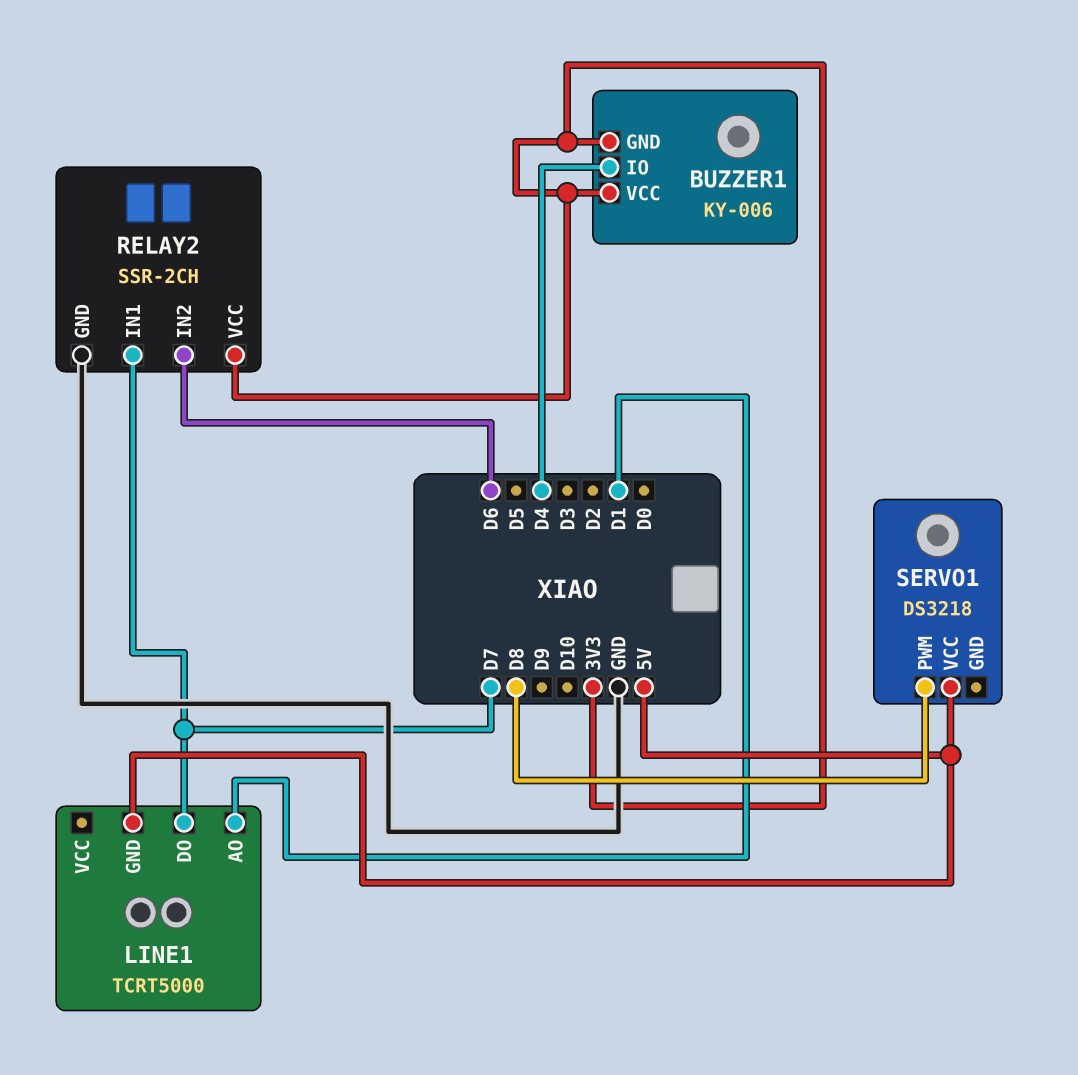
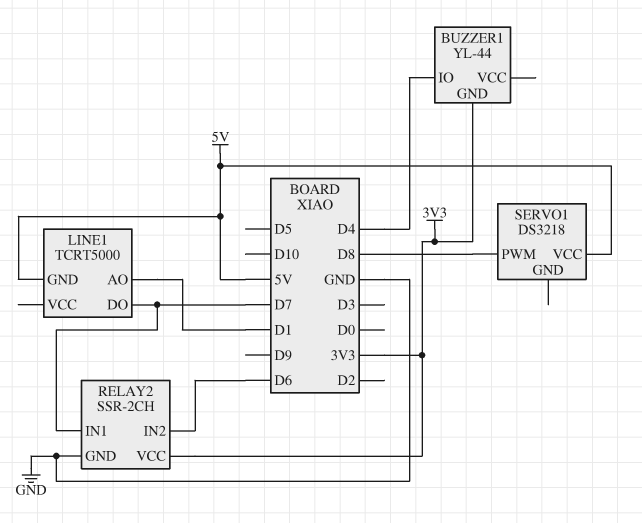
BUZZER1: KY-006 -> YL-44
BUZZER1 pin VCC: 3V3 -> none

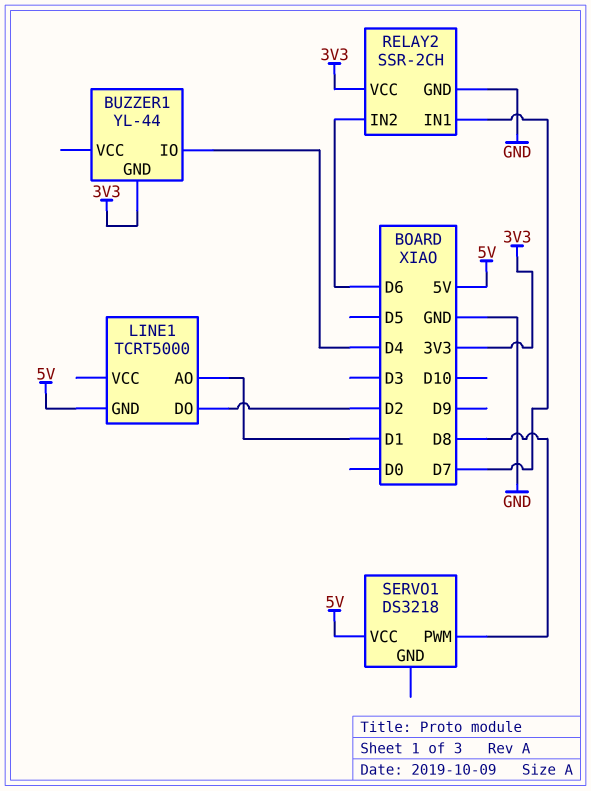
LINE1 pin DO: D7 -> D2

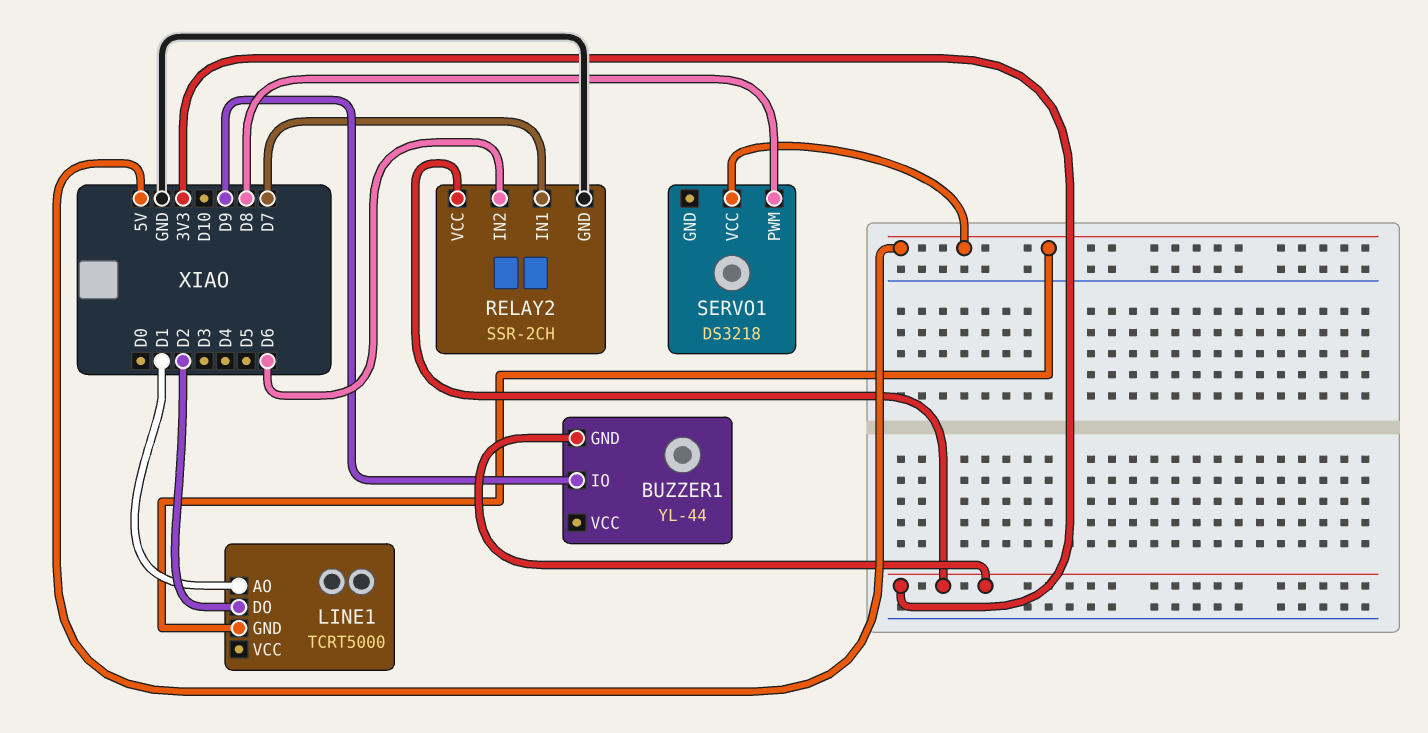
BUZZER1 pin IO: D4 -> D9

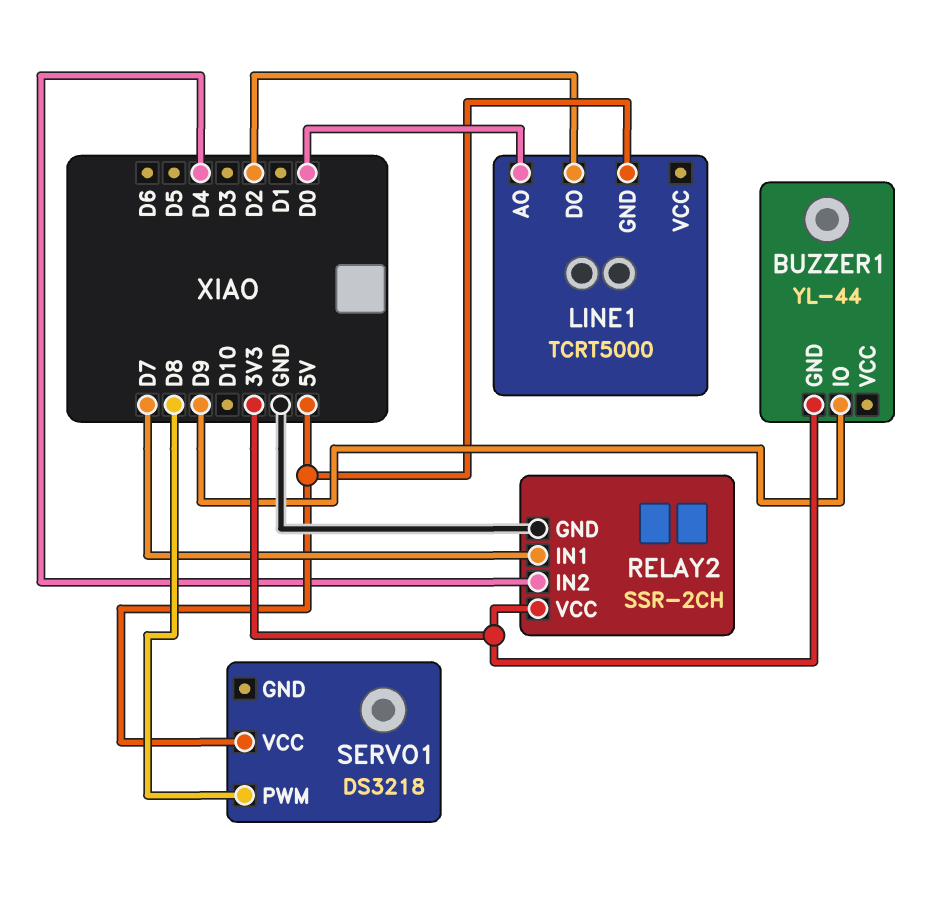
LINE1 pin AO: D1 -> D0
RELAY2 pin IN2: D6 -> D4

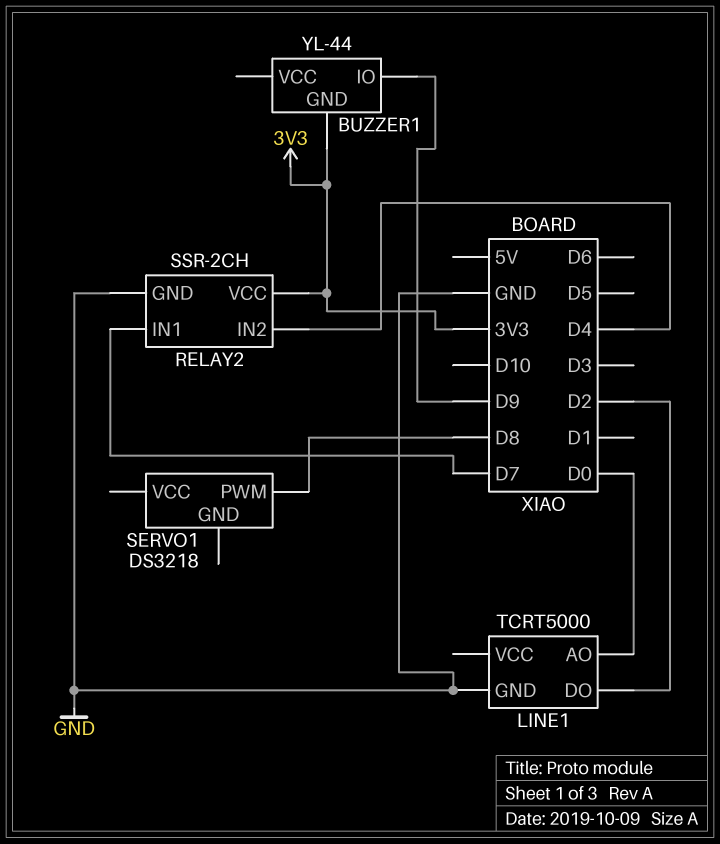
LINE1 pin GND: 5V -> GND
SERVO1 pin VCC: 5V -> none

